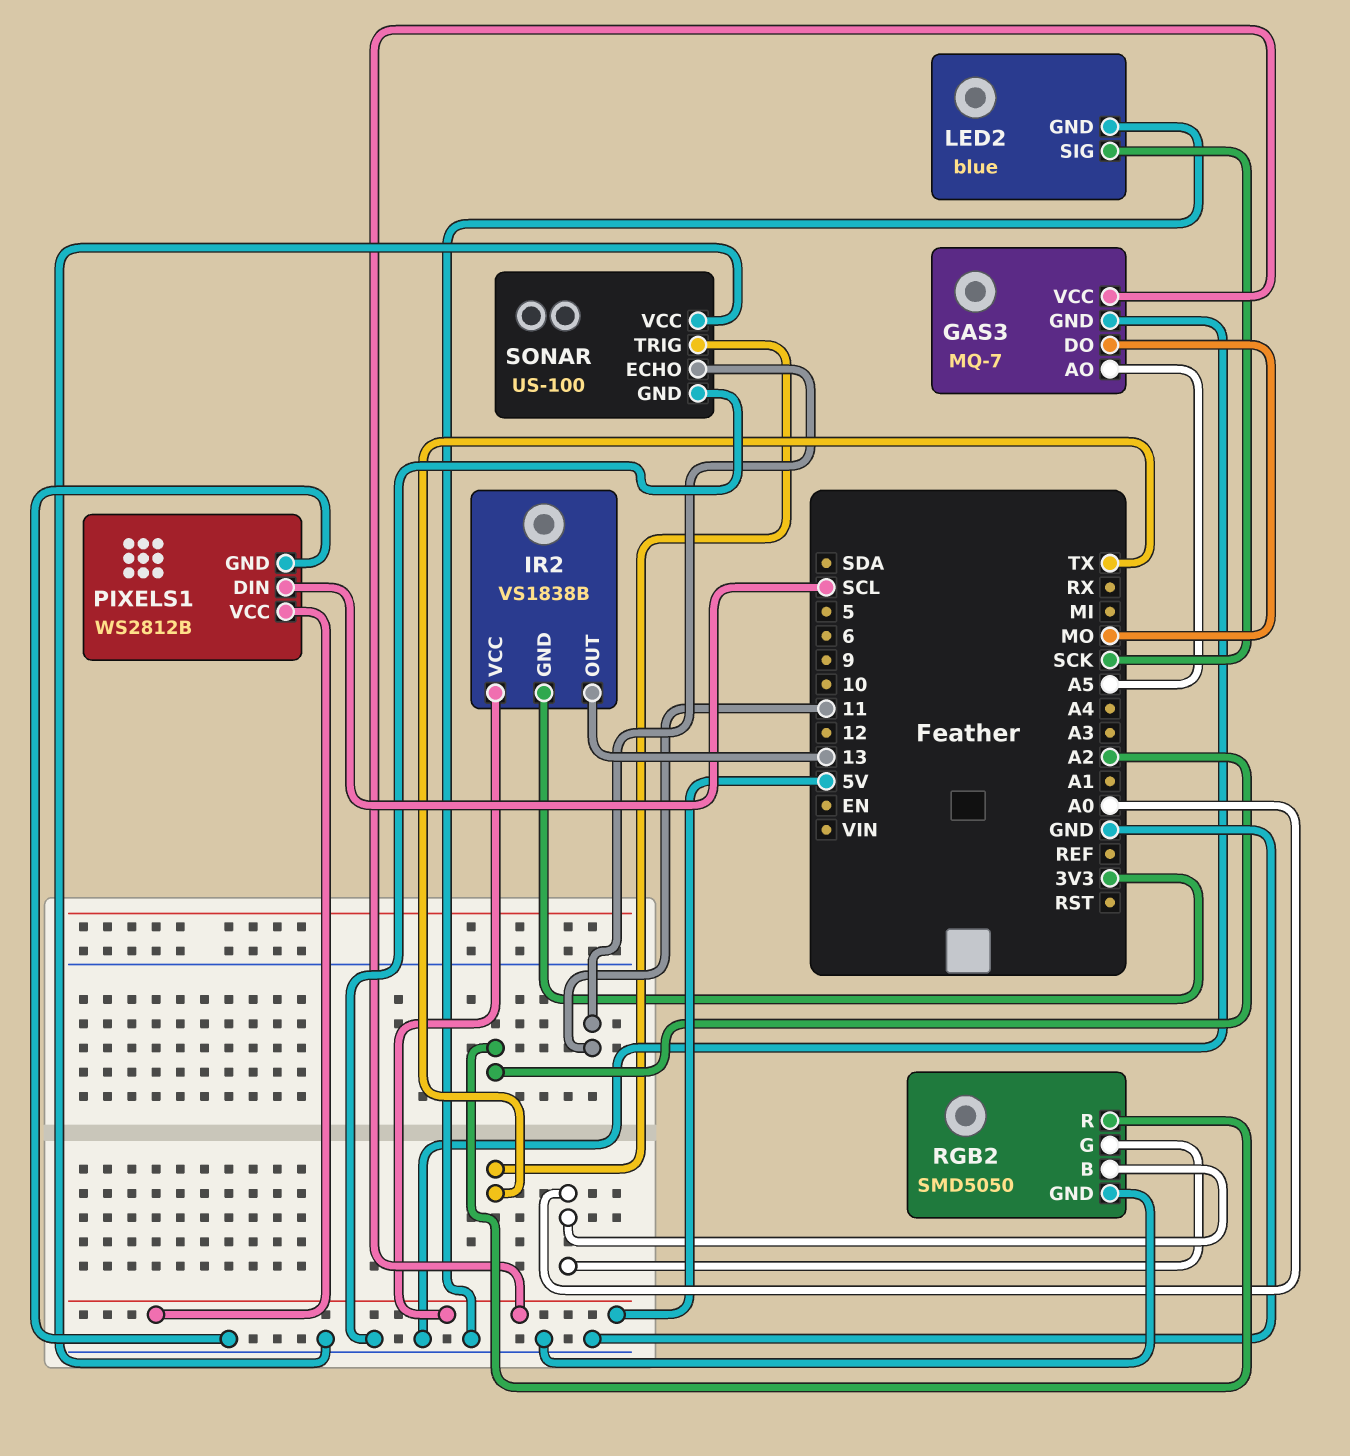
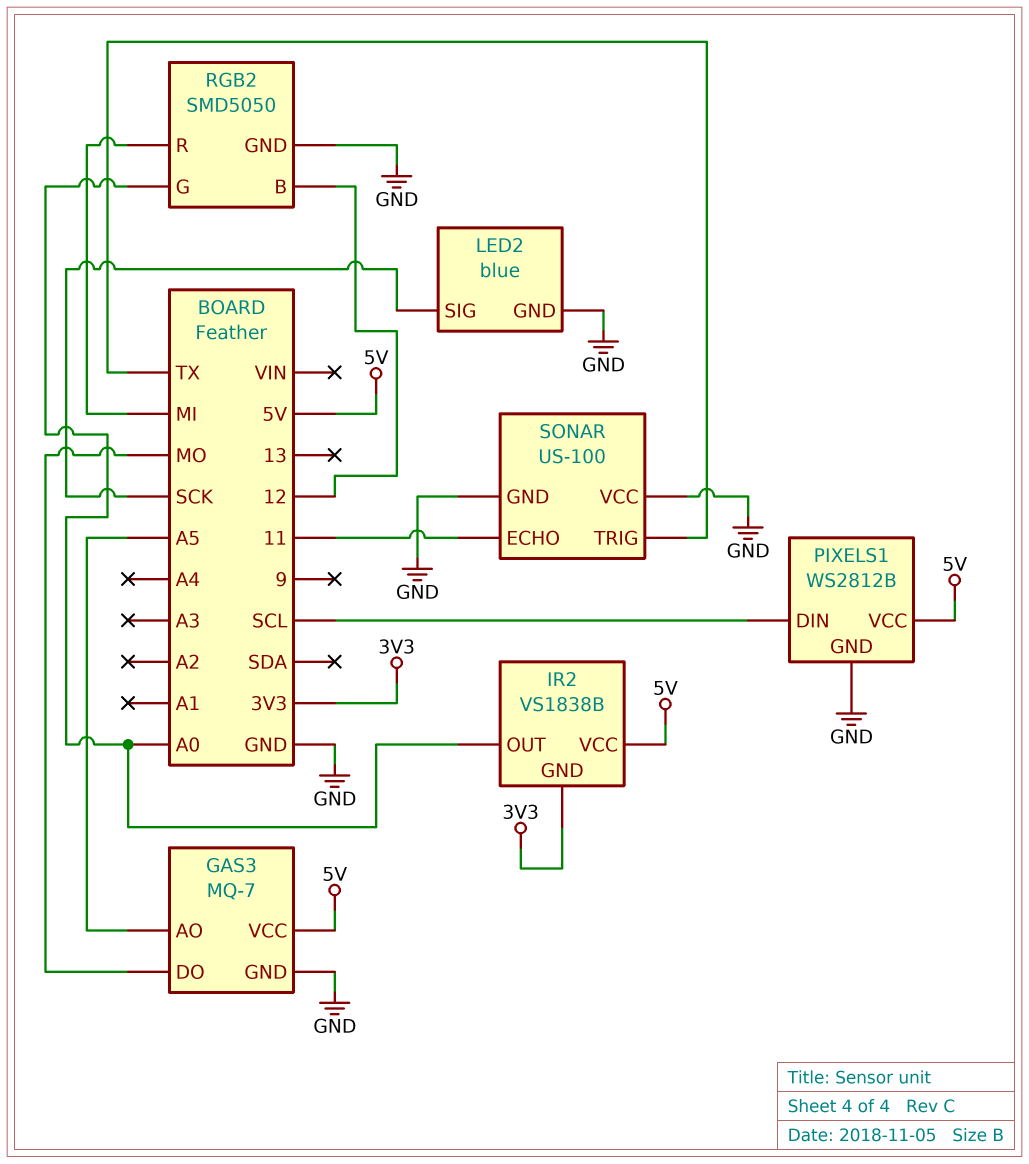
IR2 pin OUT: 13 -> A0
RGB2 pin B: A0 -> 12
RGB2 pin R: A2 -> MI

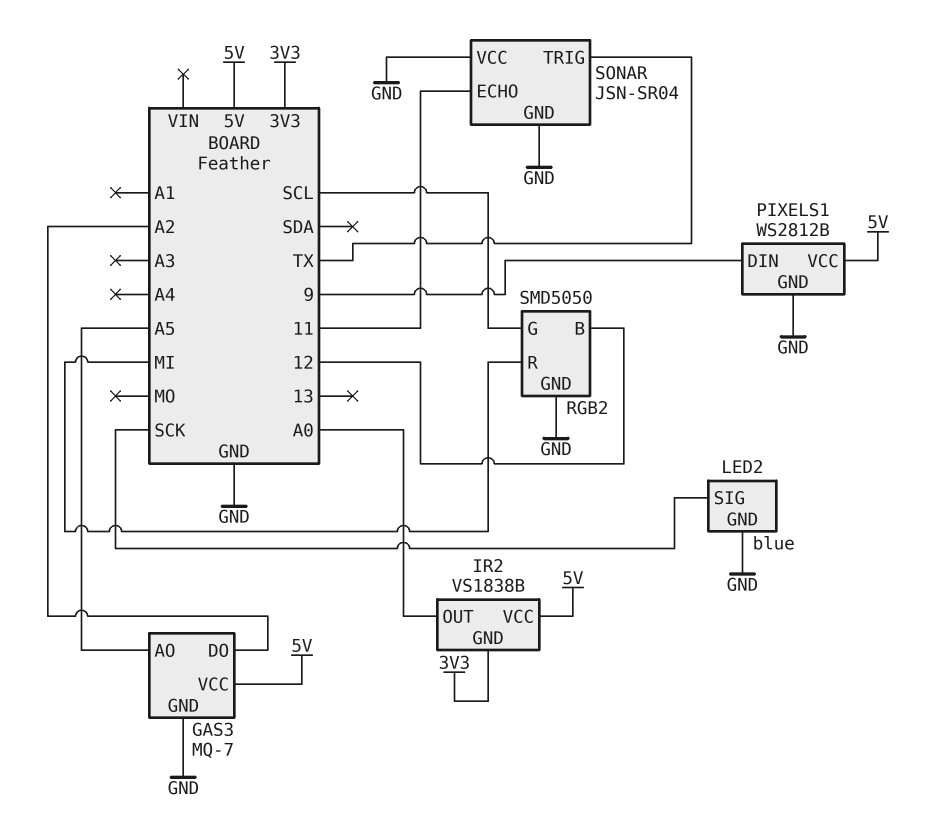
GAS3 pin DO: MO -> A2
PIXELS1 pin DIN: SCL -> 9
RGB2 pin G: A0 -> SCL
SONAR: US-100 -> JSN-SR04

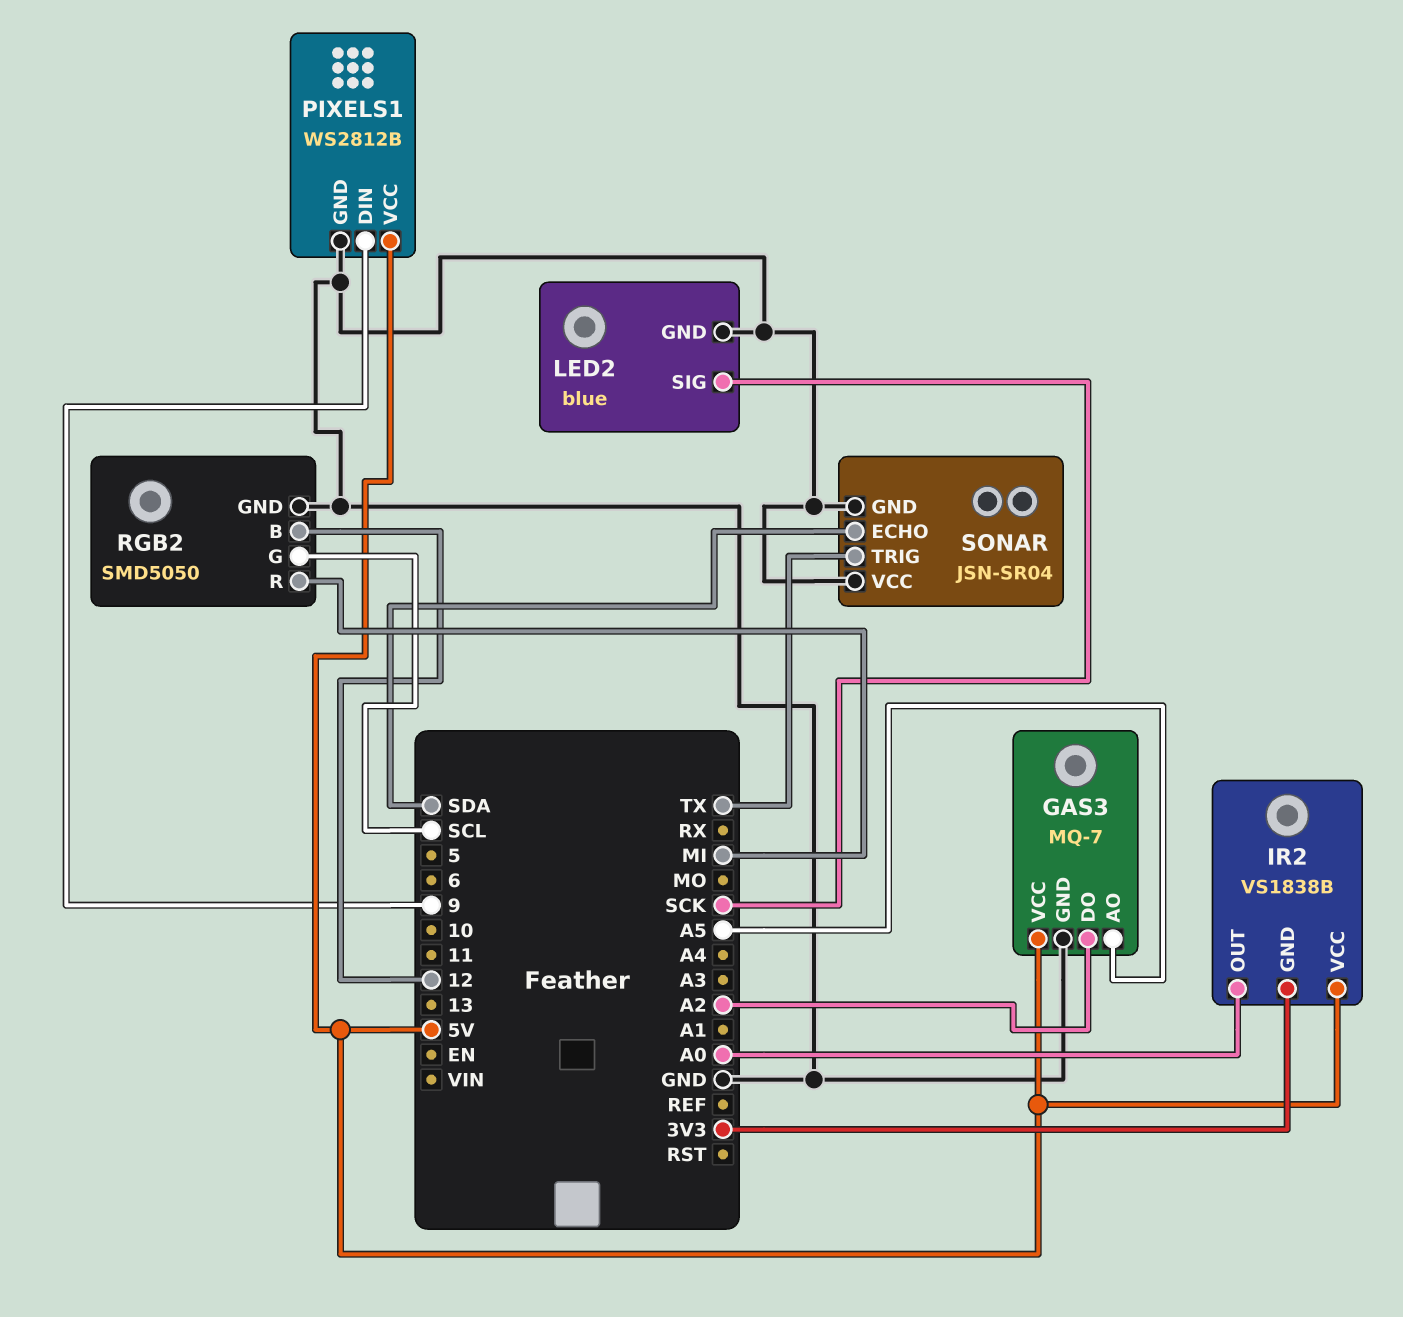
SONAR pin ECHO: 11 -> SDA

